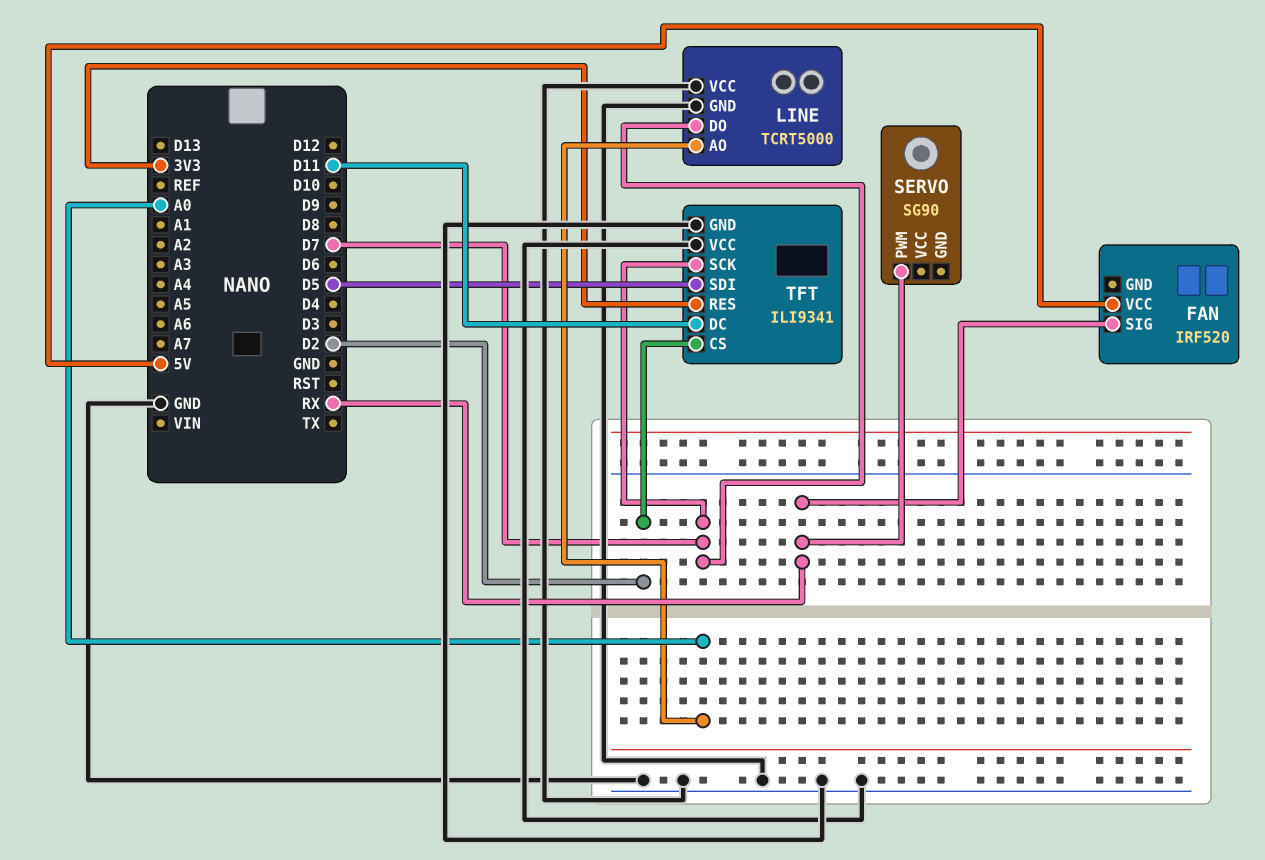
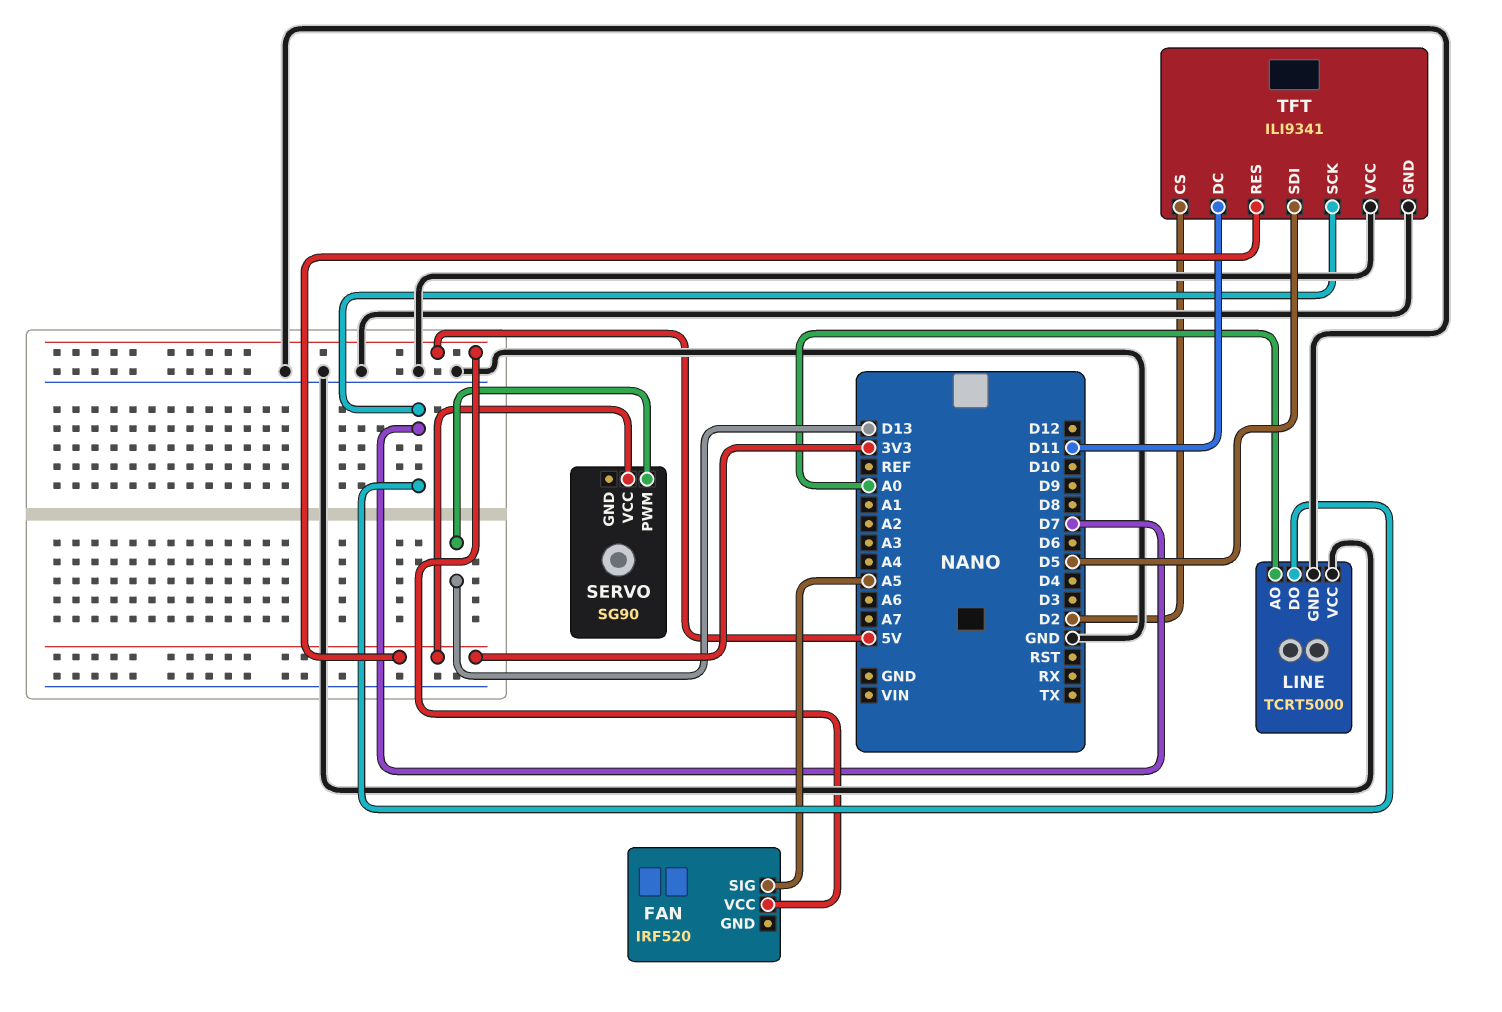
FAN pin SIG: RX -> A5
SERVO pin PWM: RX -> D13
SERVO pin VCC: none -> 3V3

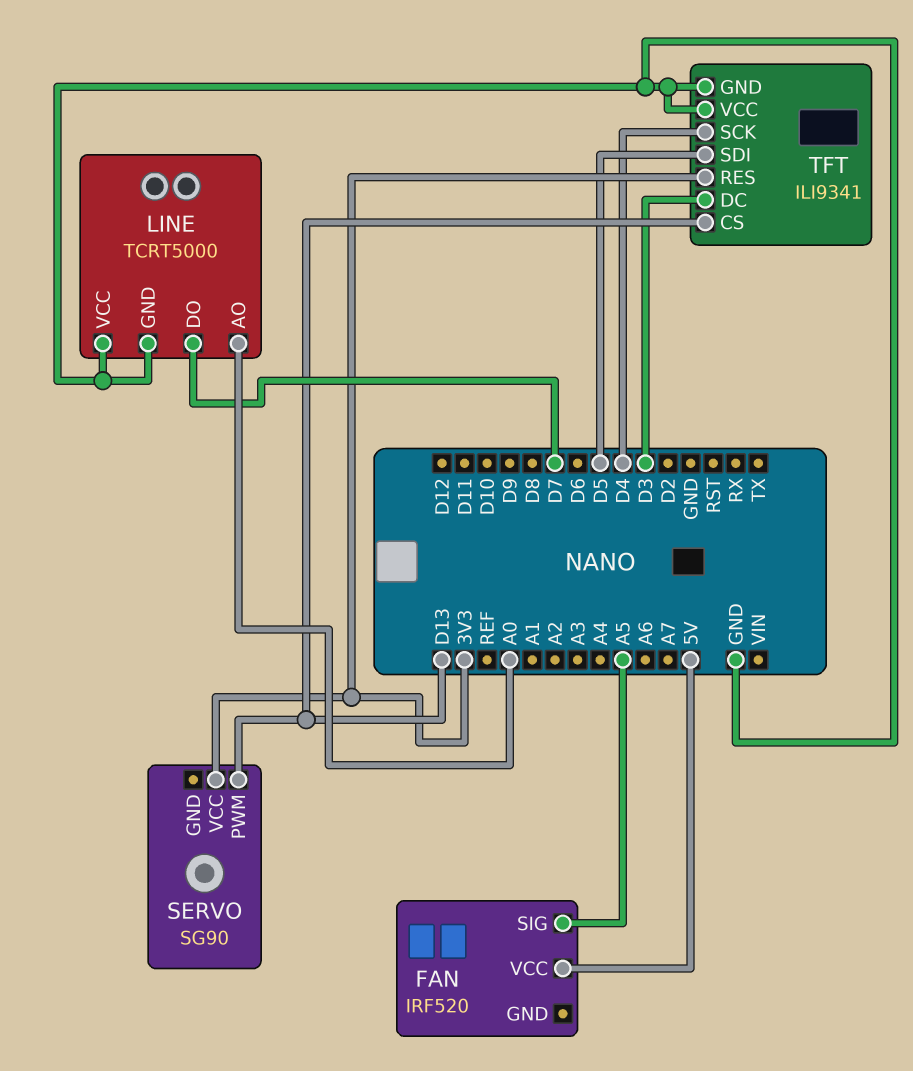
TFT pin CS: D2 -> D13
TFT pin DC: D11 -> D3
TFT pin SCK: D7 -> D4

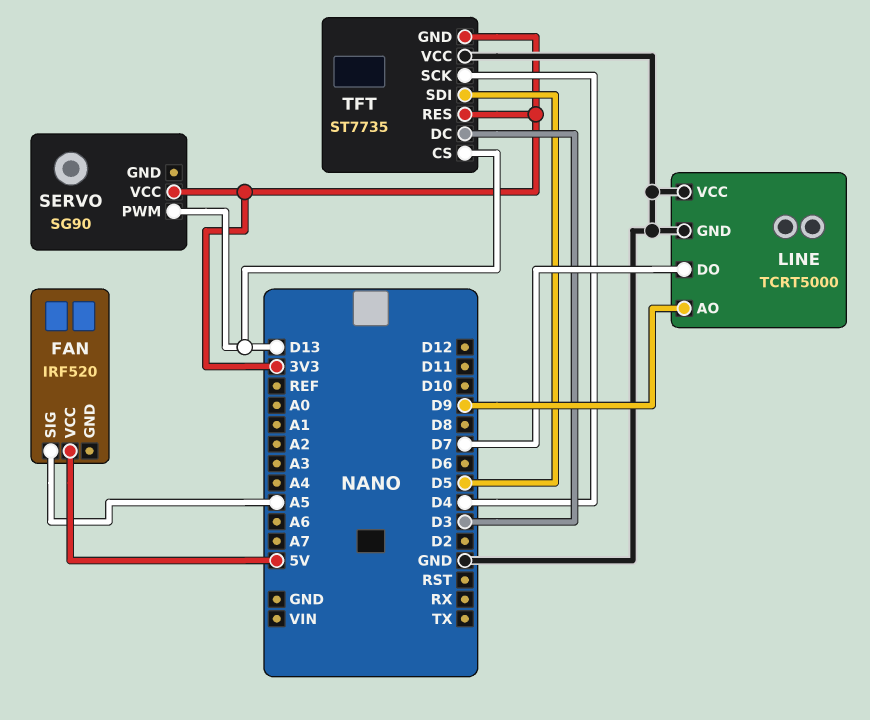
LINE pin AO: A0 -> D9
TFT: ILI9341 -> ST7735
TFT pin GND: GND -> 3V3

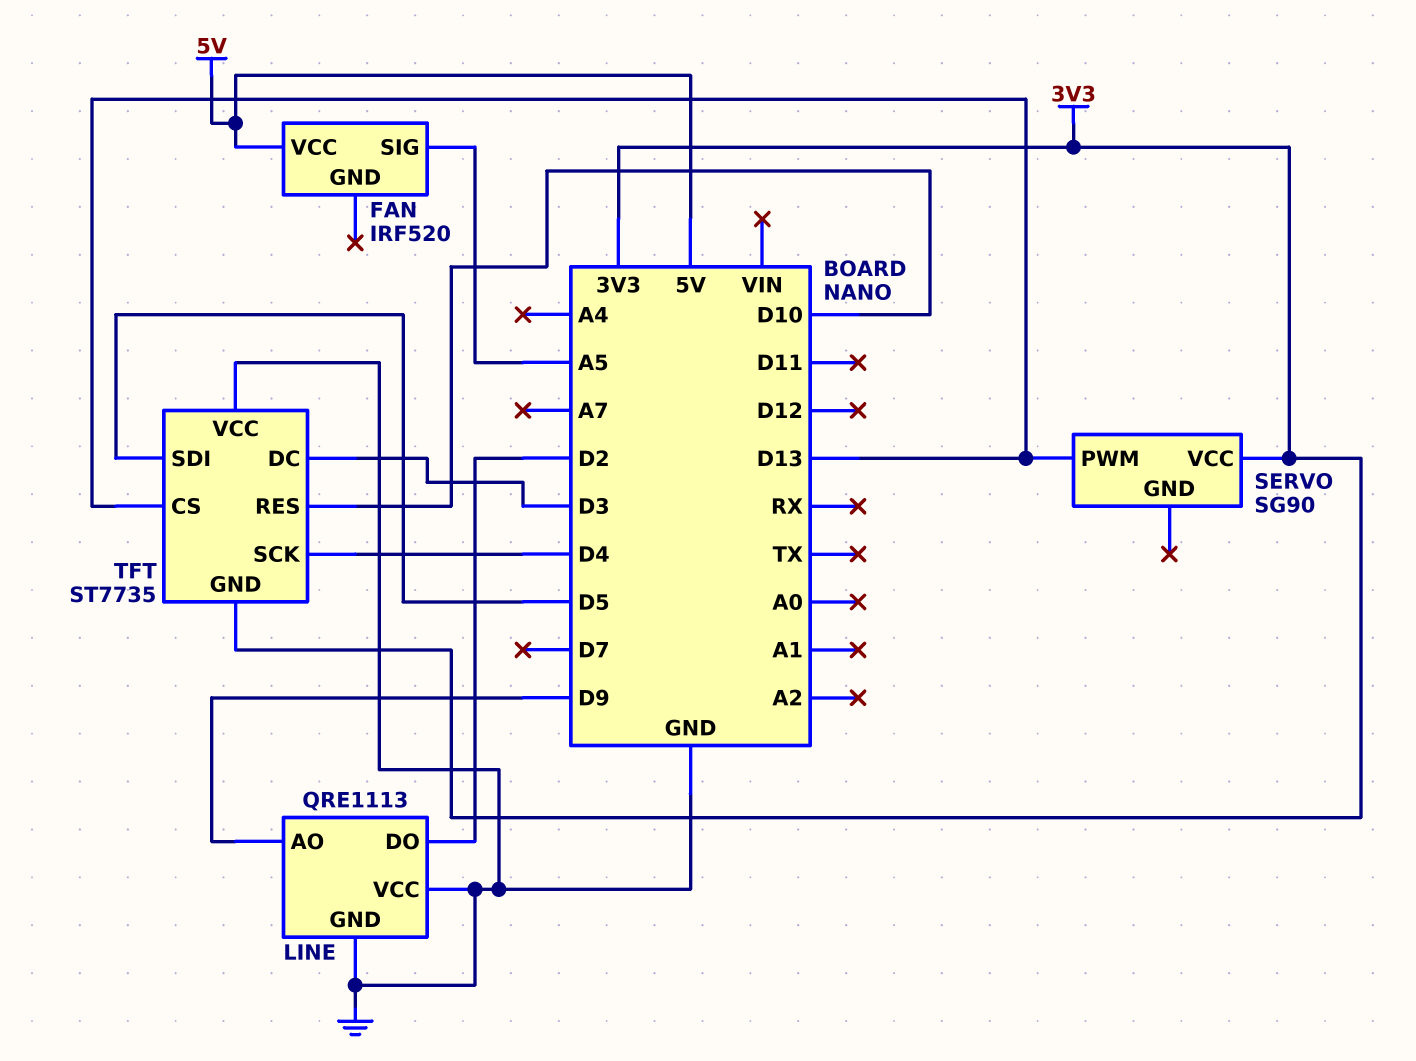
LINE: TCRT5000 -> QRE1113
LINE pin DO: D7 -> D2
TFT pin RES: 3V3 -> D10

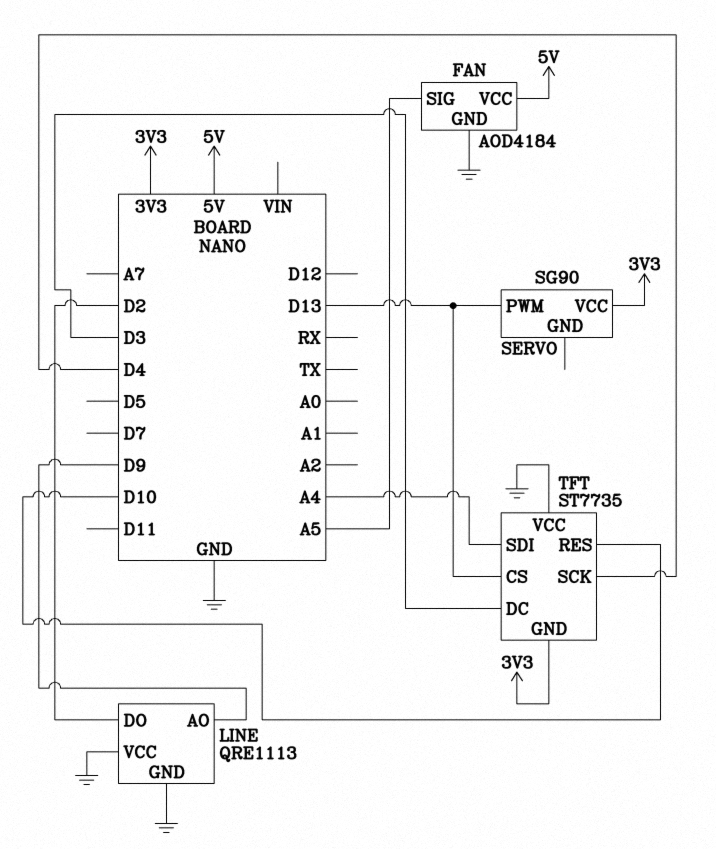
FAN: IRF520 -> AOD4184
FAN pin GND: none -> GND
TFT pin SDI: D5 -> A4

